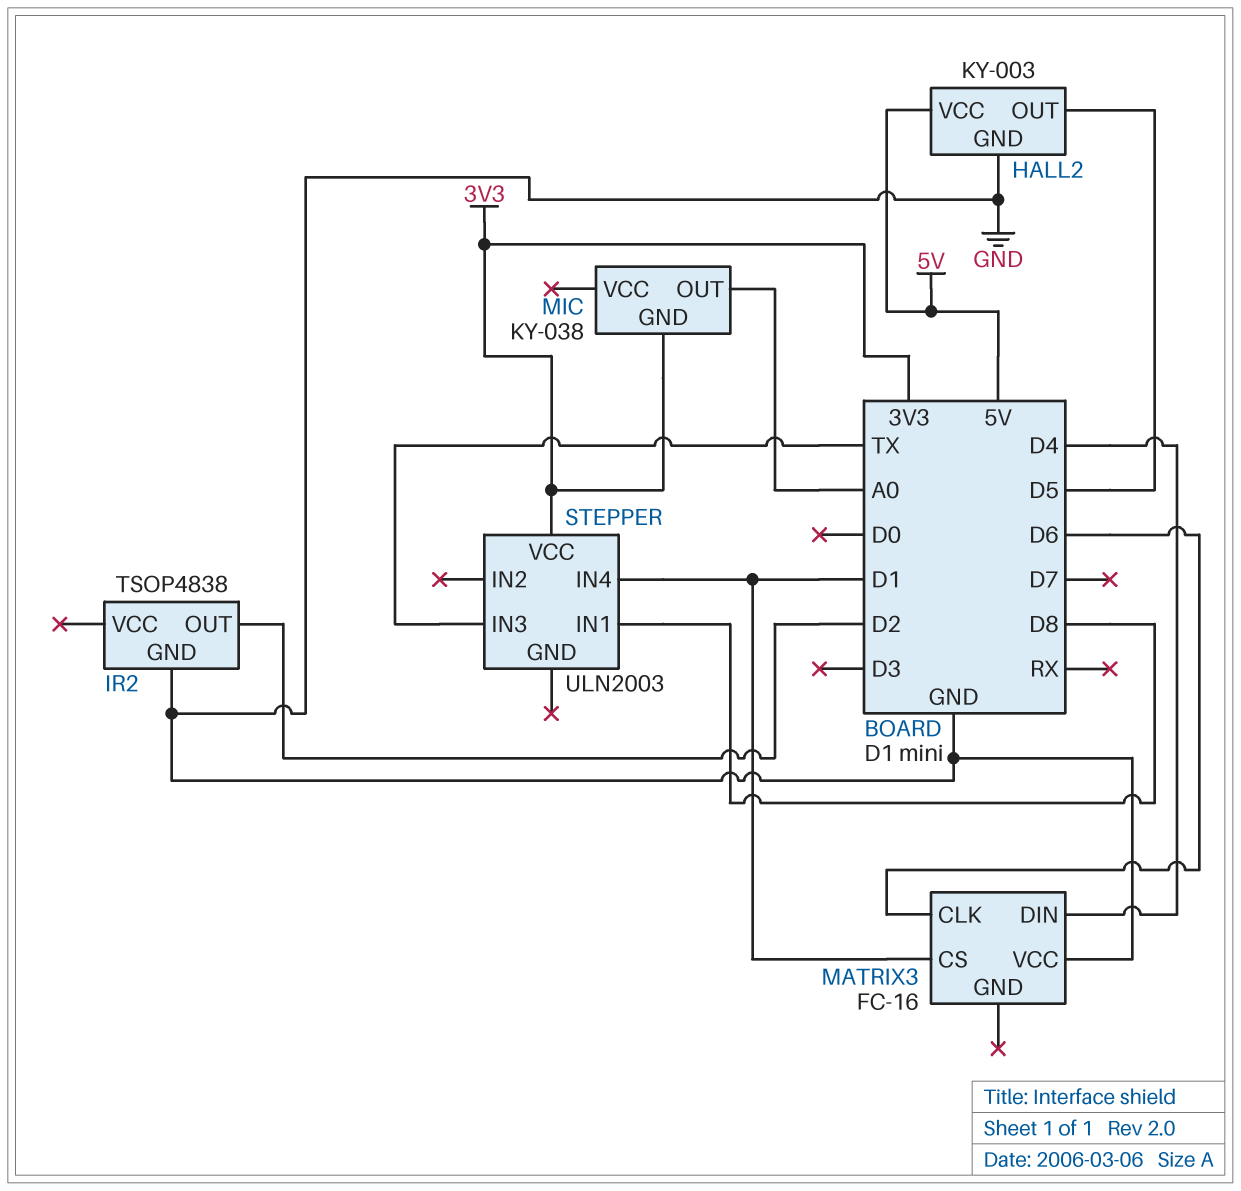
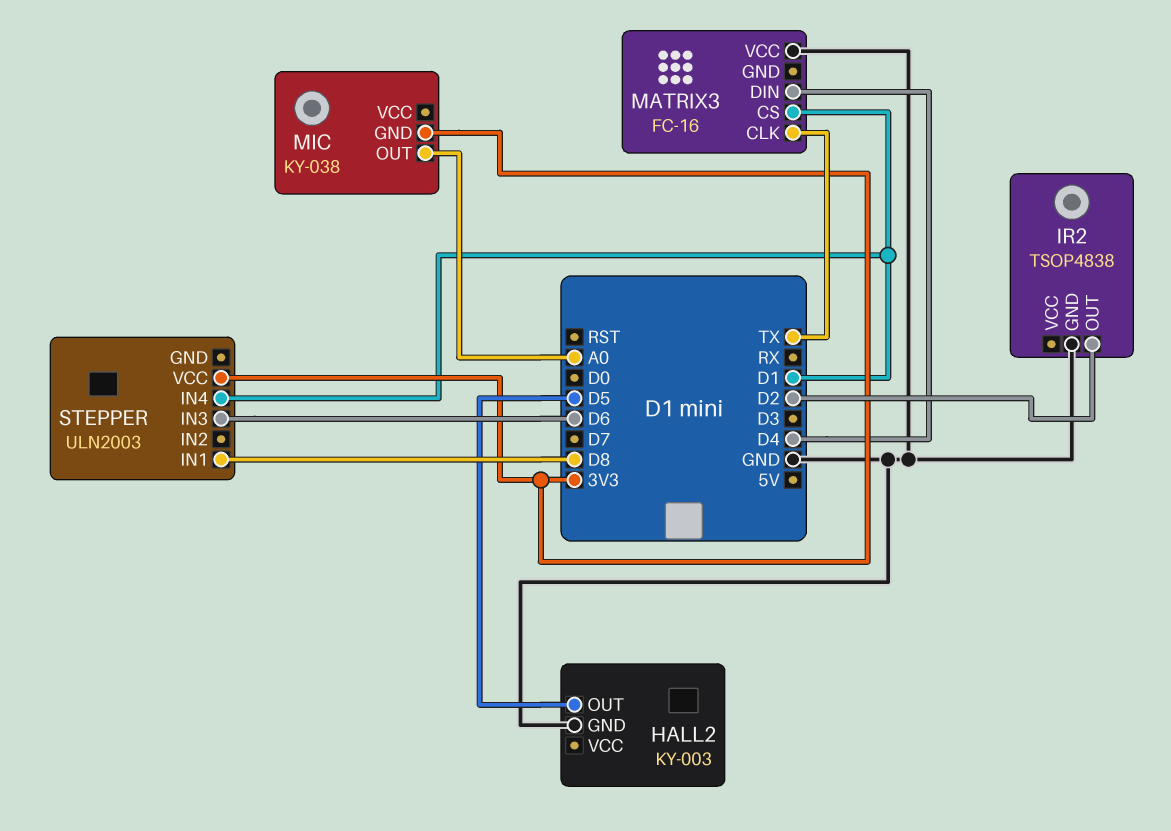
HALL2 pin VCC: 5V -> none
MATRIX3 pin CLK: D6 -> TX
STEPPER pin IN3: TX -> D6

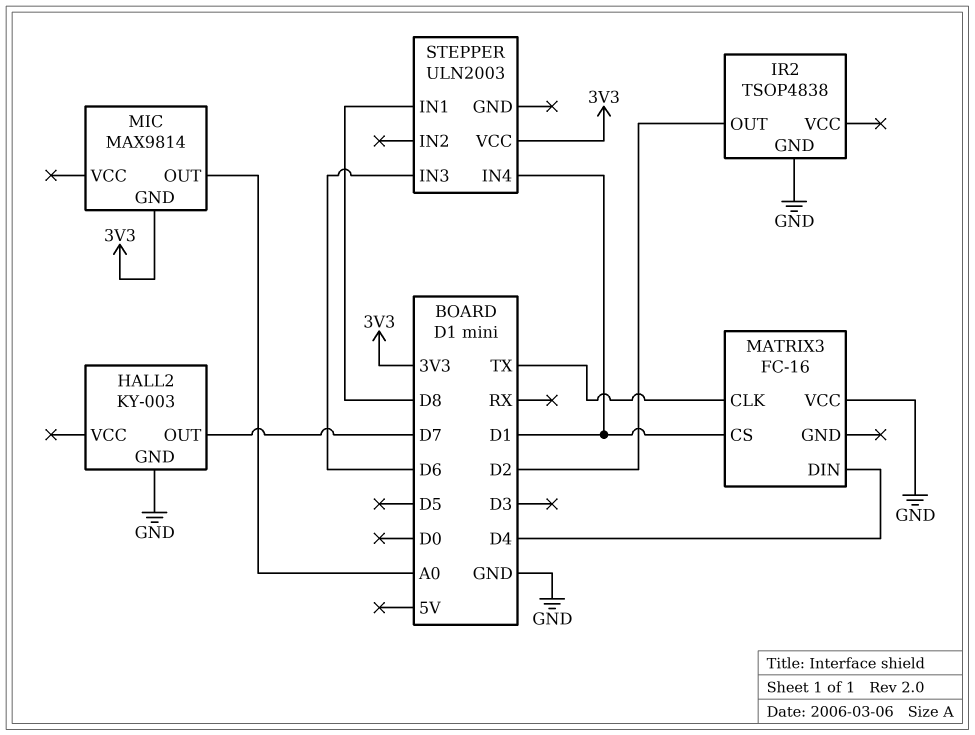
HALL2 pin OUT: D5 -> D7
MIC: KY-038 -> MAX9814

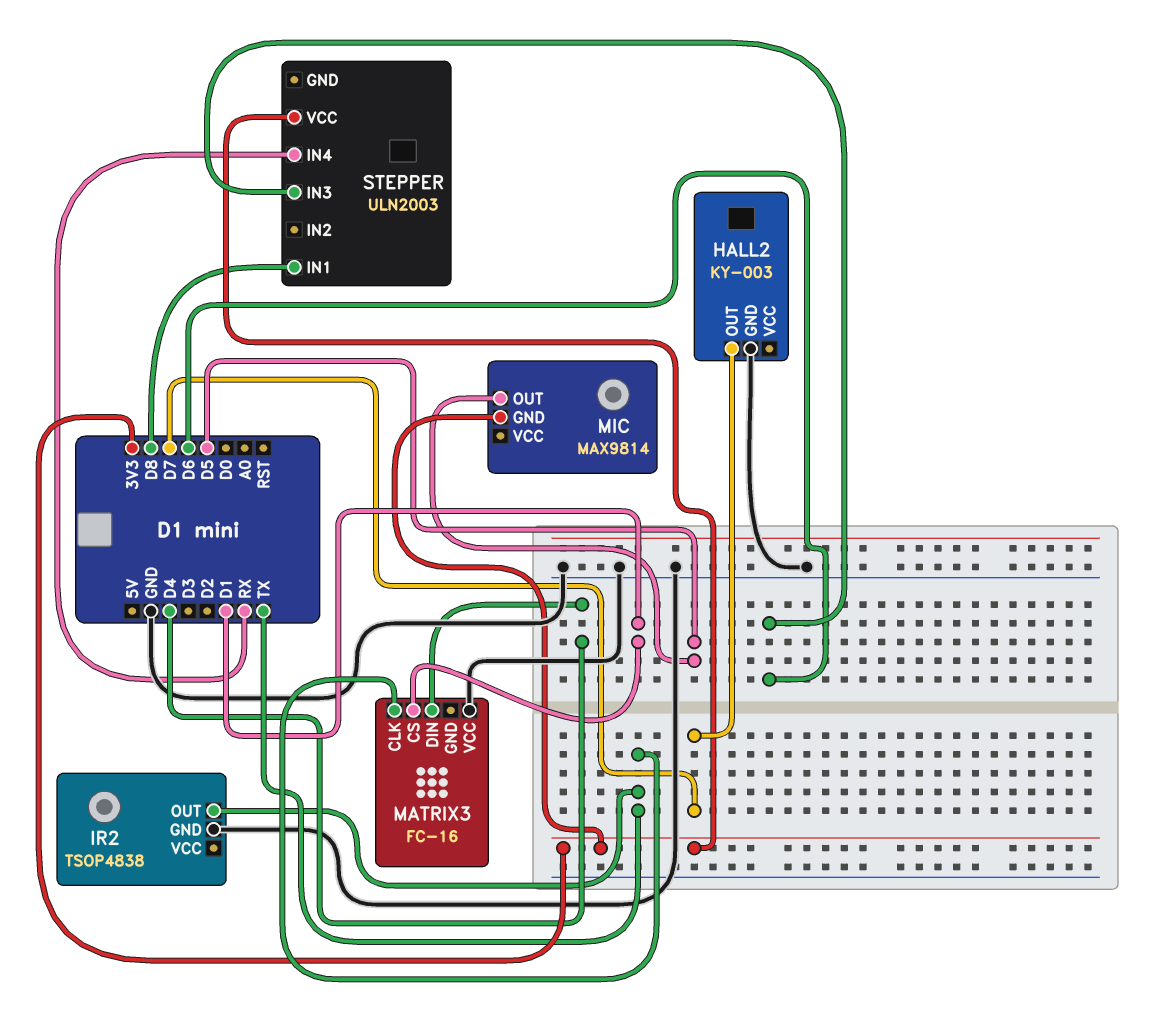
IR2 pin OUT: D2 -> TX
MIC pin OUT: A0 -> D5
STEPPER pin IN4: D1 -> RX

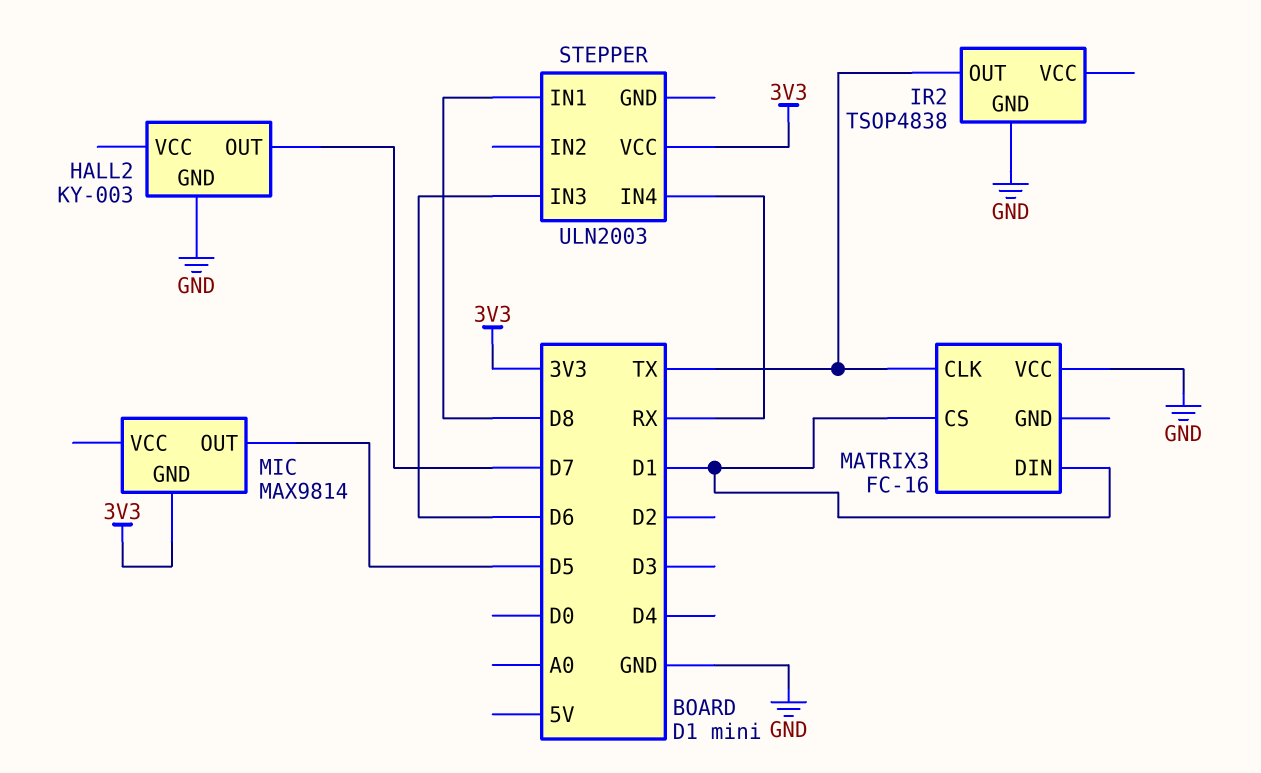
MATRIX3 pin DIN: D4 -> D1

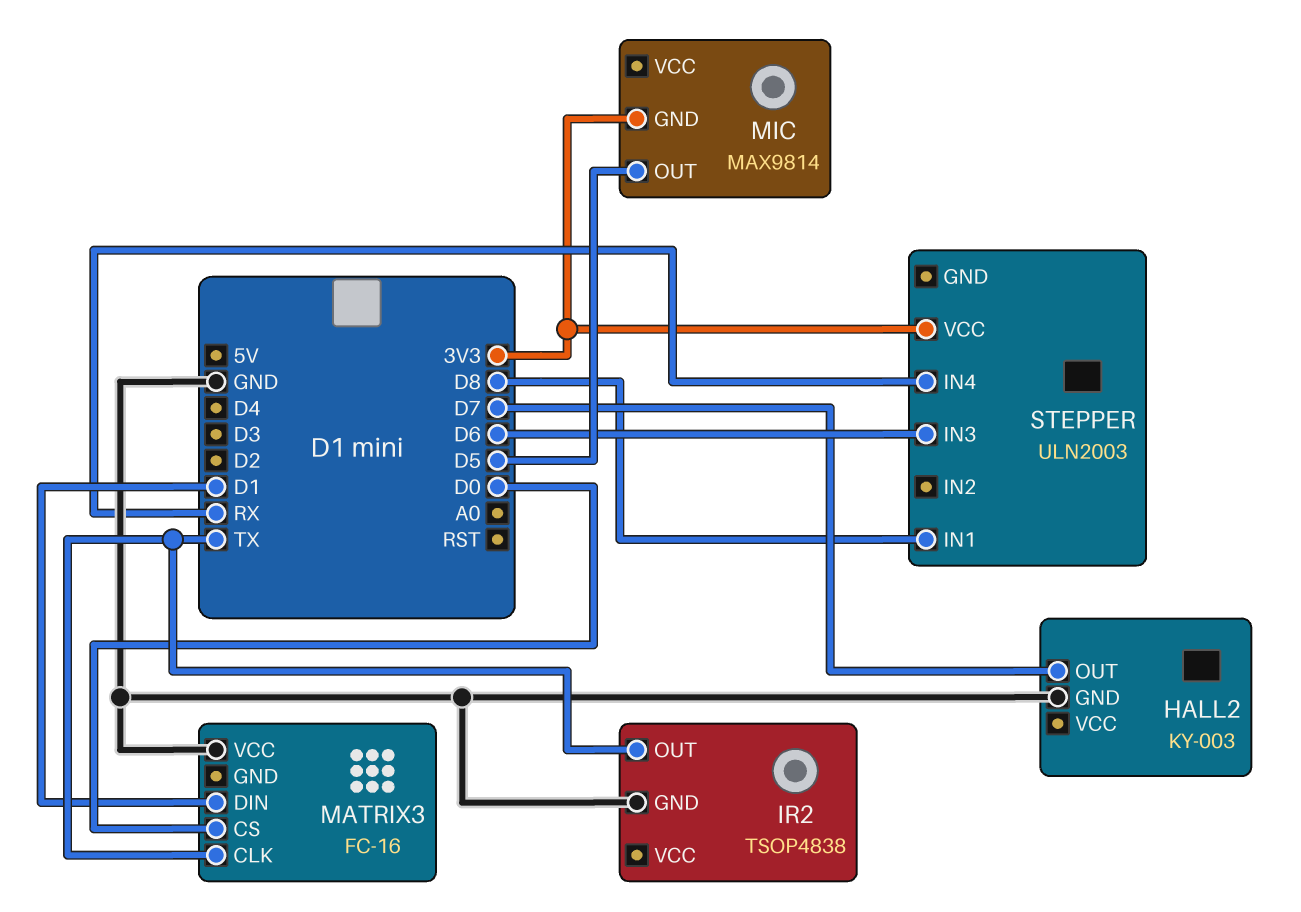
MATRIX3 pin CS: D1 -> D0

